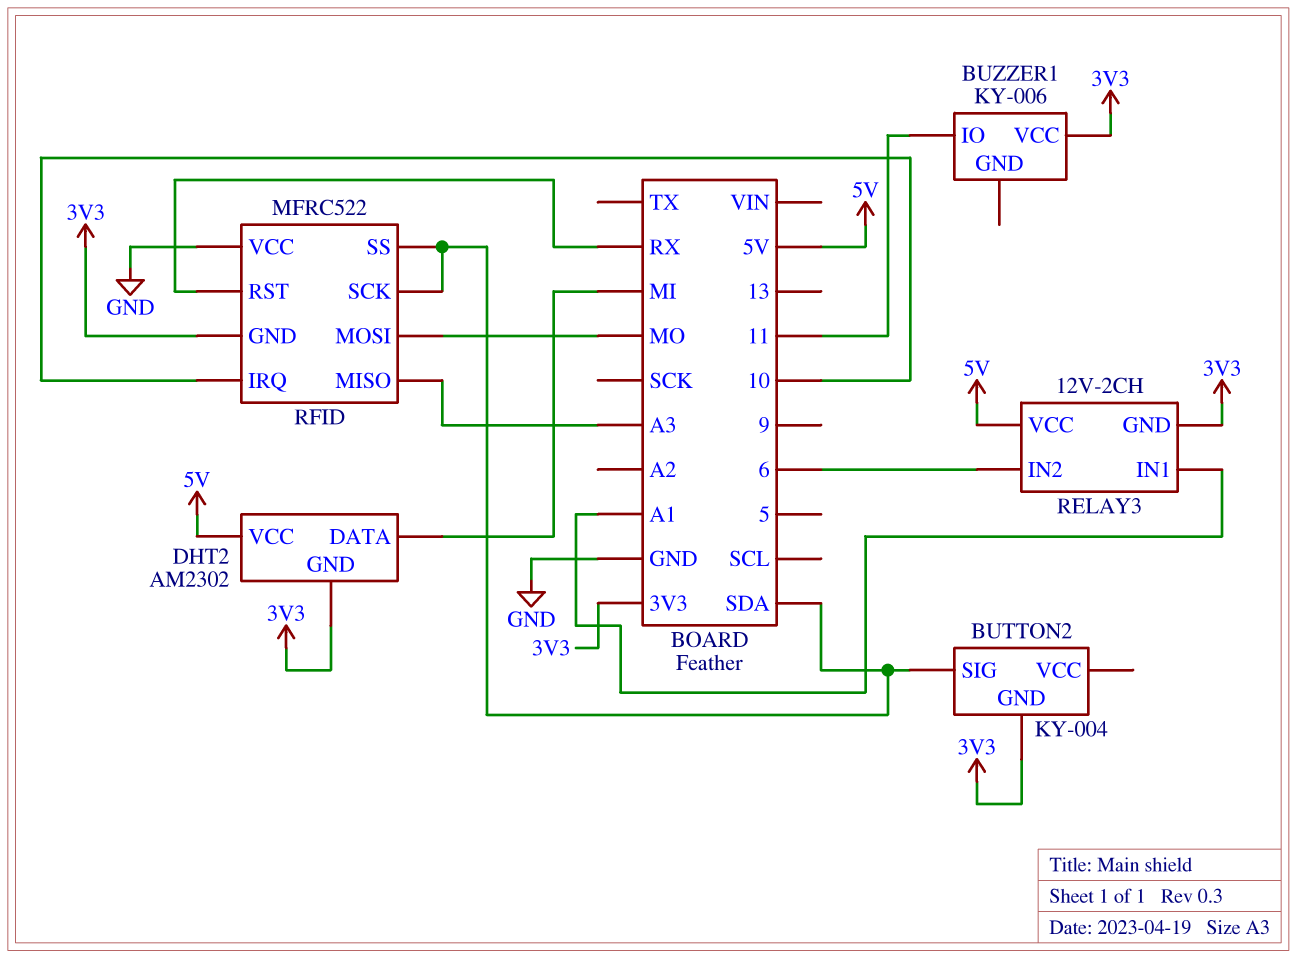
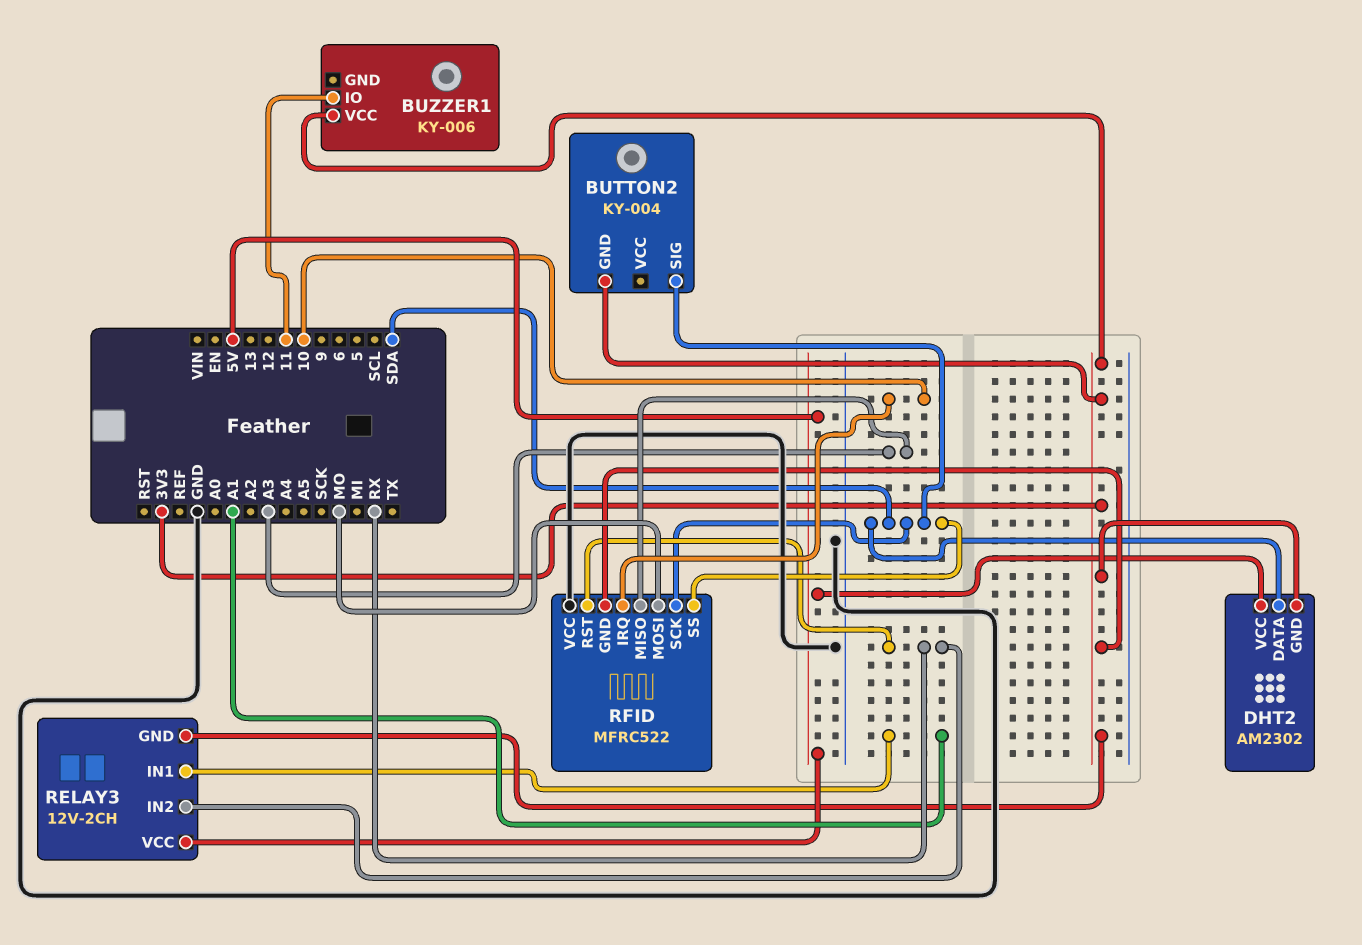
DHT2 pin DATA: MI -> SDA
RELAY3 pin IN2: 6 -> RX

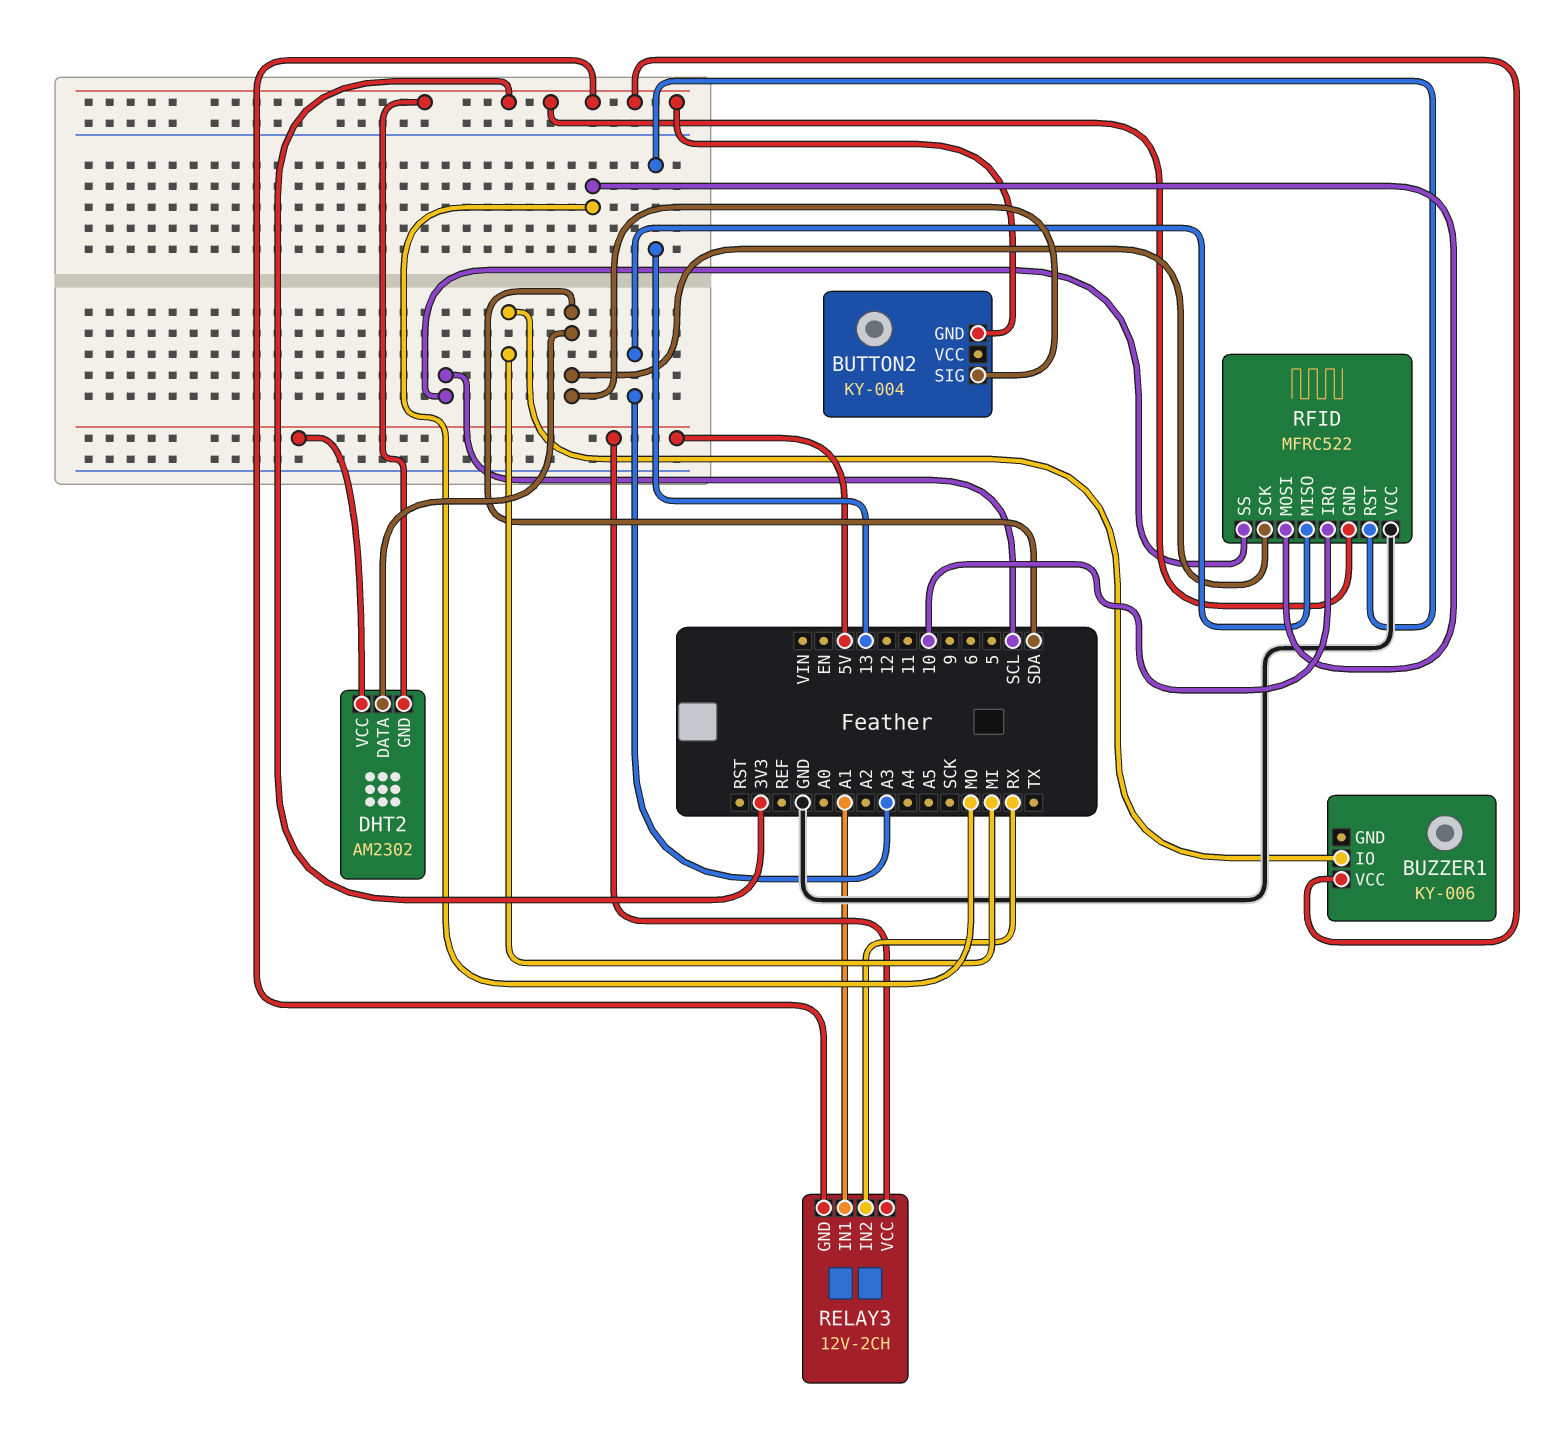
BUZZER1 pin IO: 11 -> MI
RFID pin RST: RX -> 13
RFID pin SS: SDA -> SCL

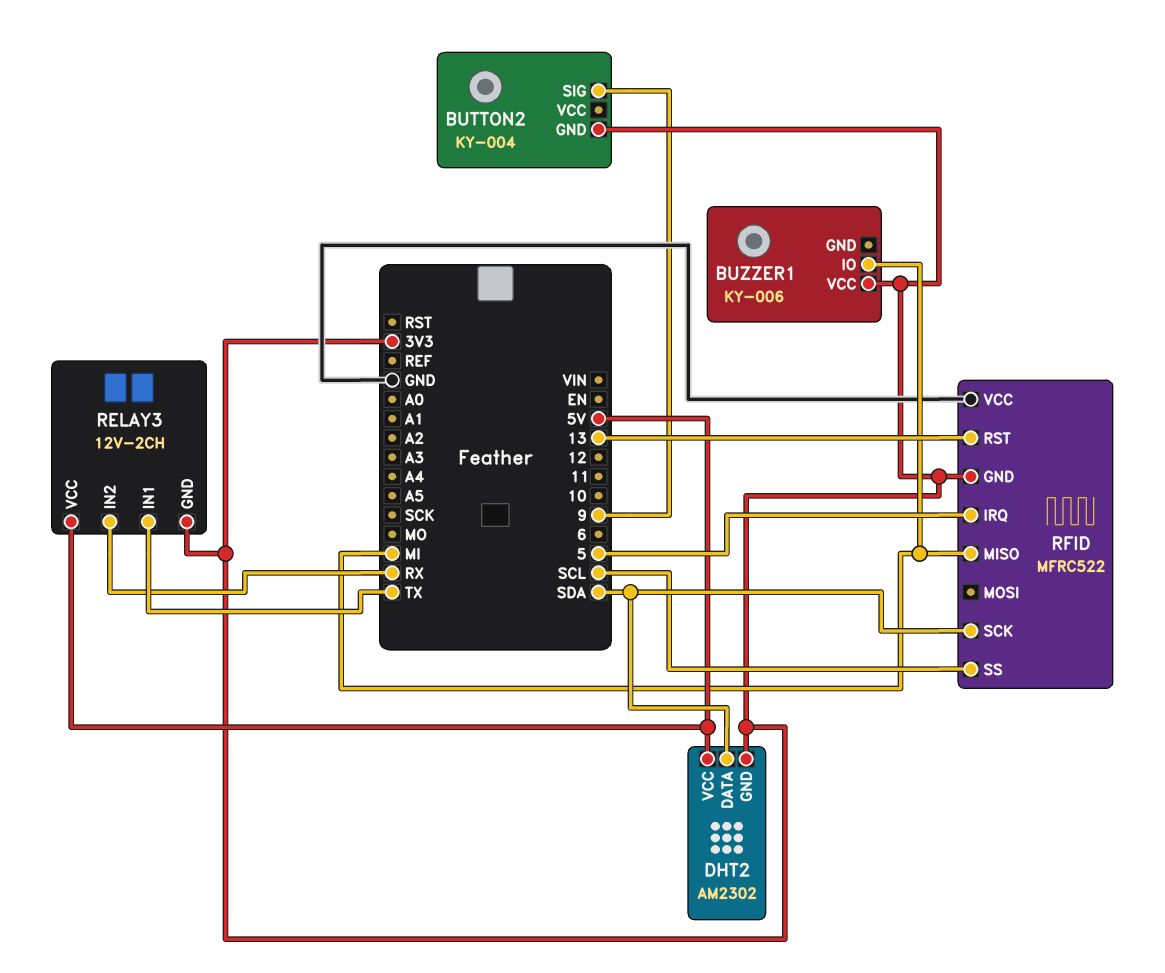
BUTTON2 pin SIG: SDA -> 9
RELAY3 pin IN1: A1 -> TX
RFID pin IRQ: 10 -> 5
RFID pin MISO: A3 -> MI
RFID pin MOSI: MO -> none

